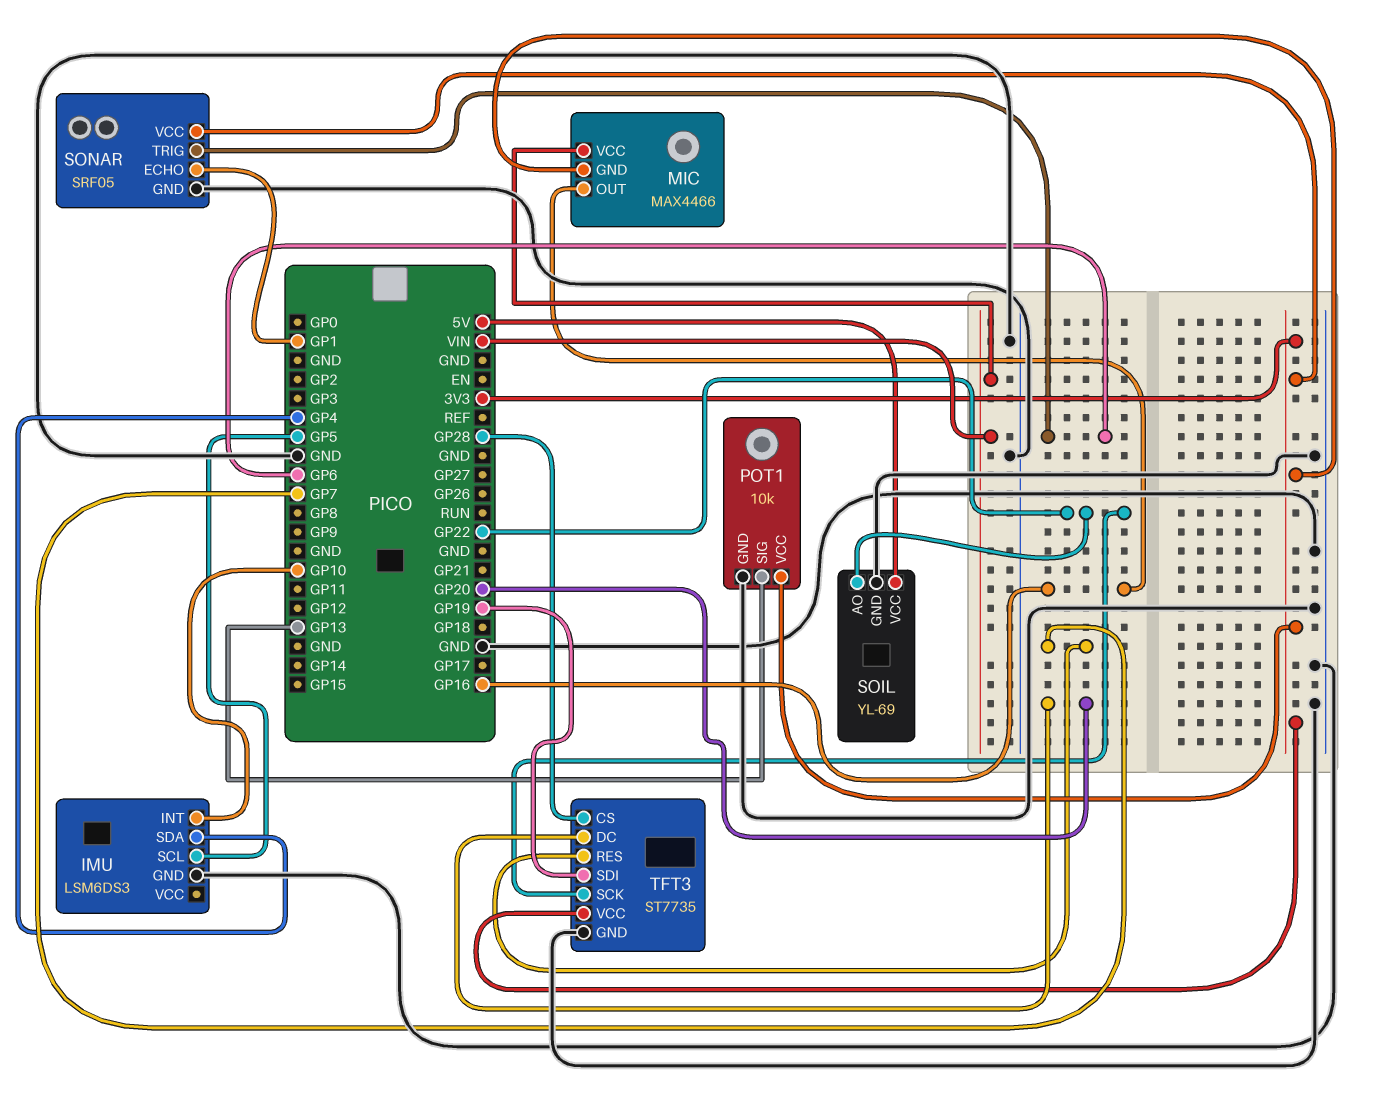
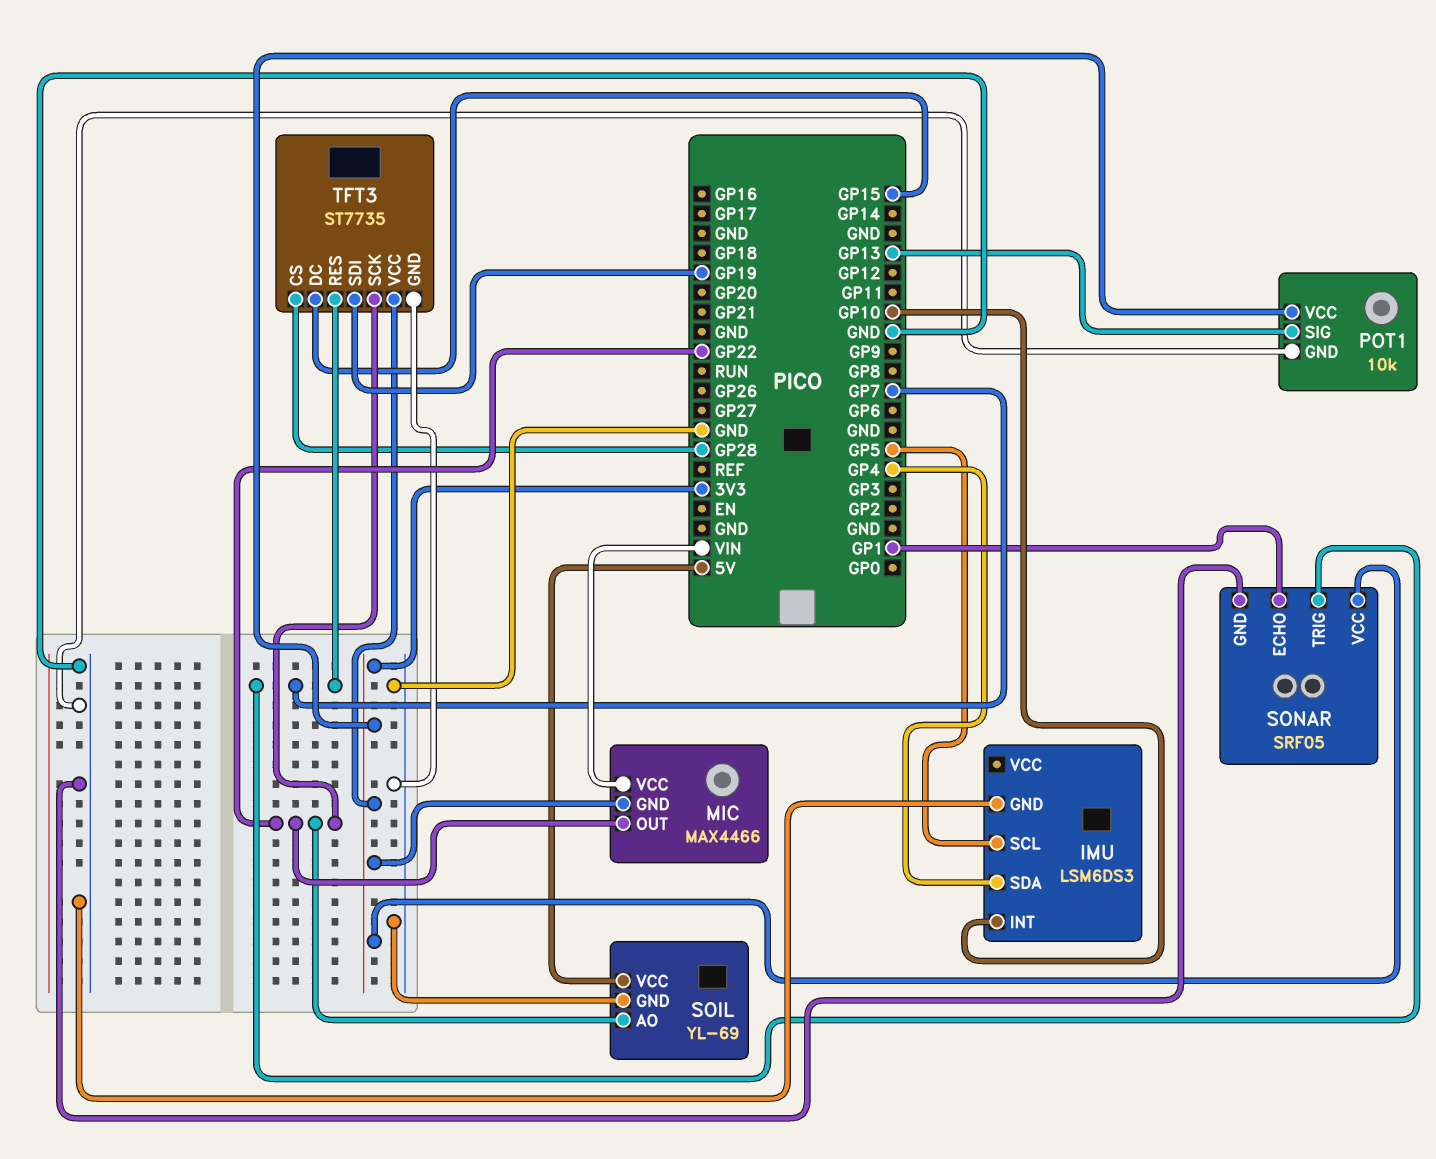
MIC pin OUT: GP16 -> GP22
SONAR pin TRIG: GP6 -> GP7
TFT3 pin DC: GP20 -> GP15

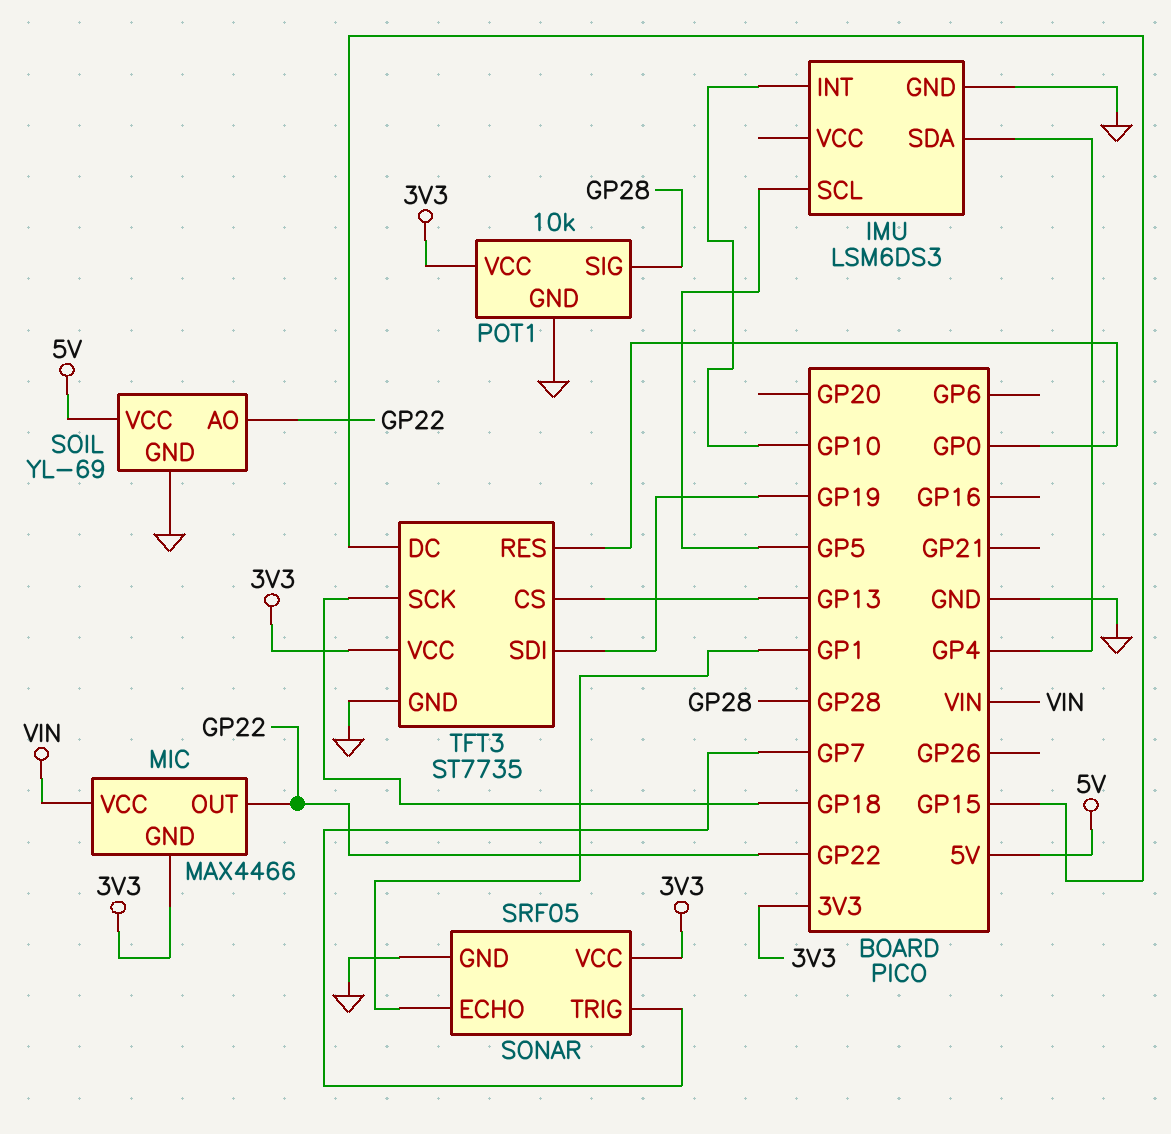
POT1 pin SIG: GP13 -> GP28
TFT3 pin CS: GP28 -> GP13
TFT3 pin RES: GP7 -> GP0
TFT3 pin SCK: GP22 -> GP18

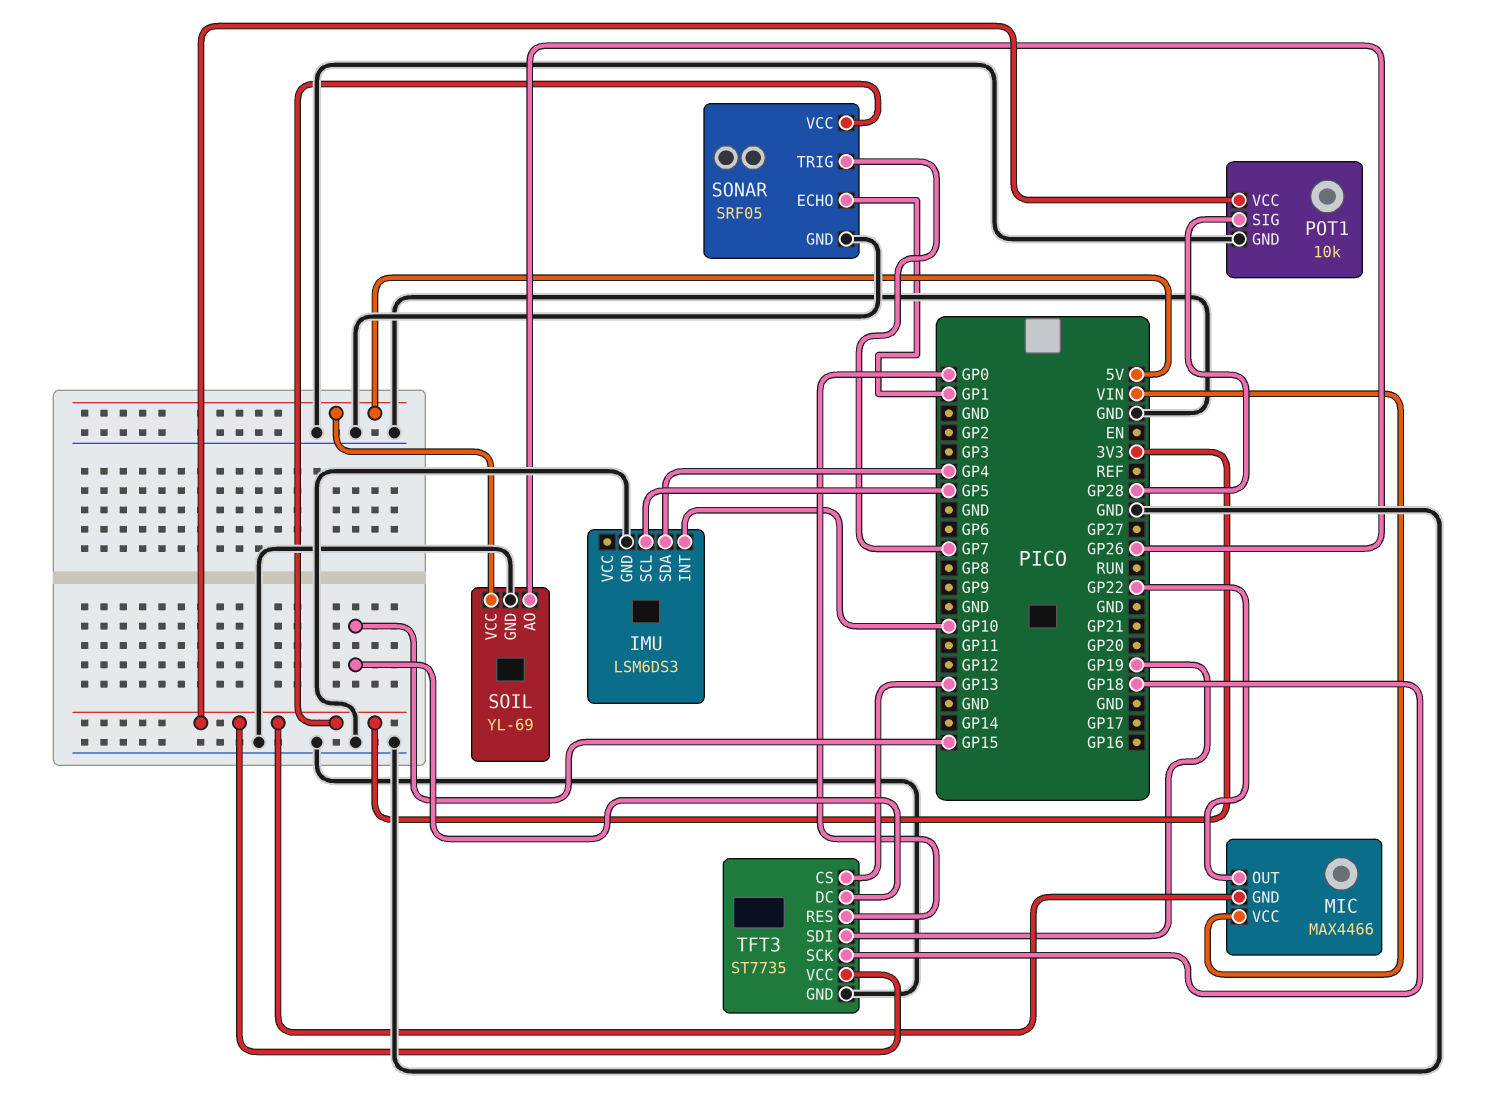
SOIL pin AO: GP22 -> GP26

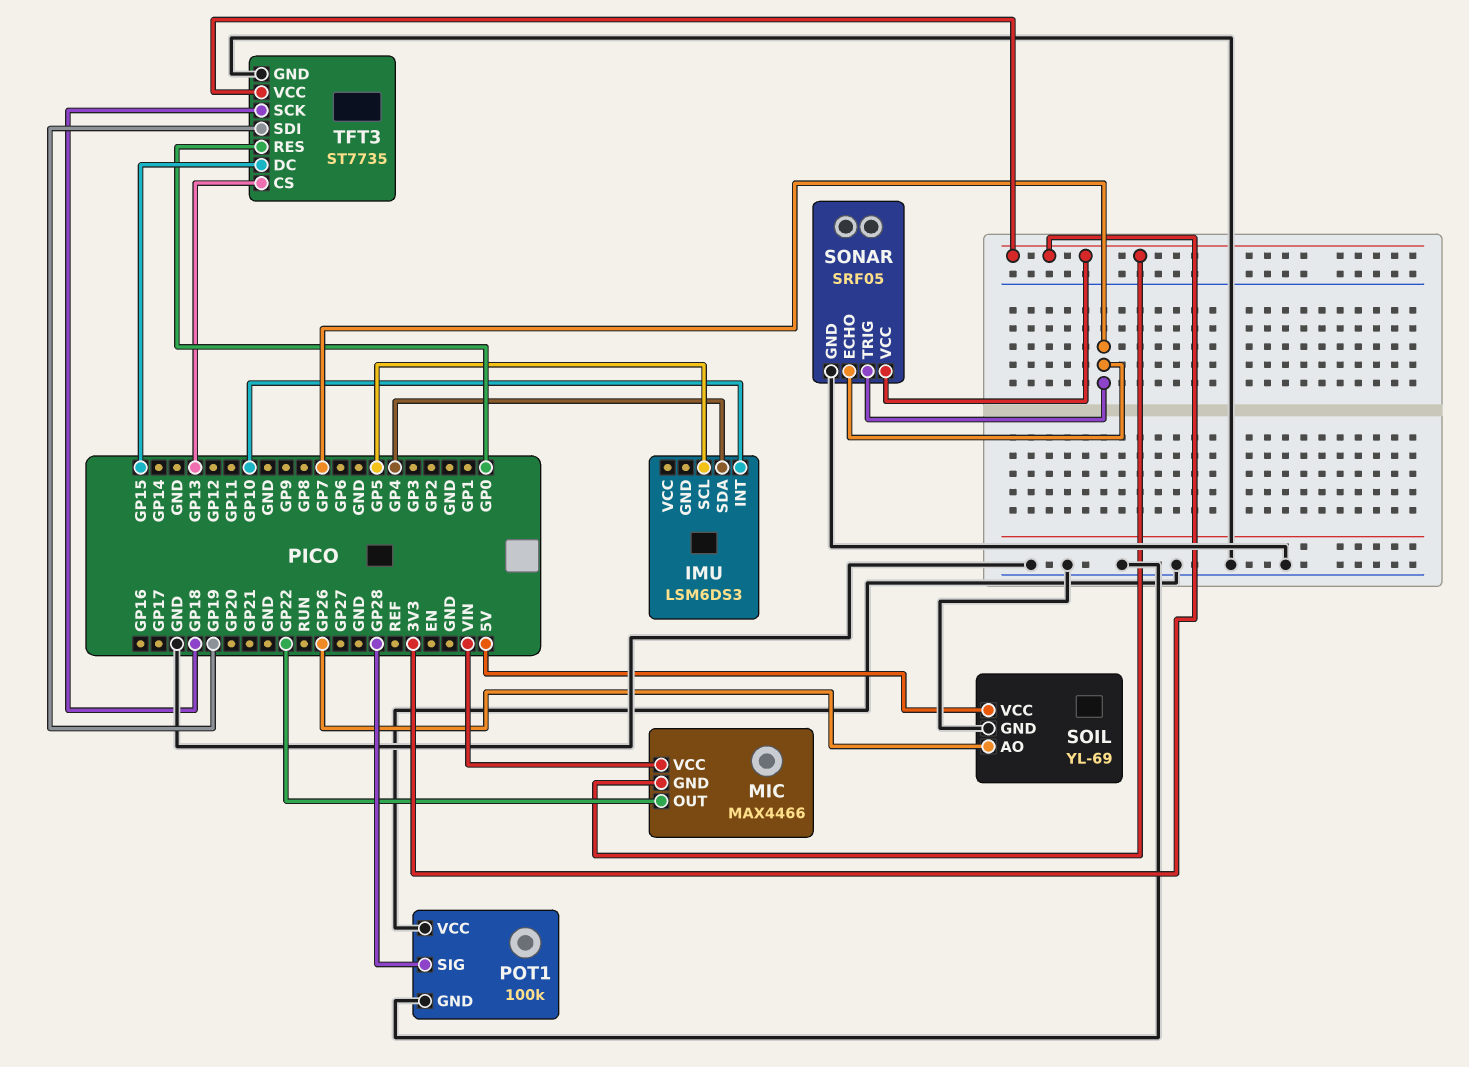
IMU pin GND: GND -> none
POT1: 10k -> 100k
POT1 pin VCC: 3V3 -> GND
SONAR pin ECHO: GP1 -> GP7

